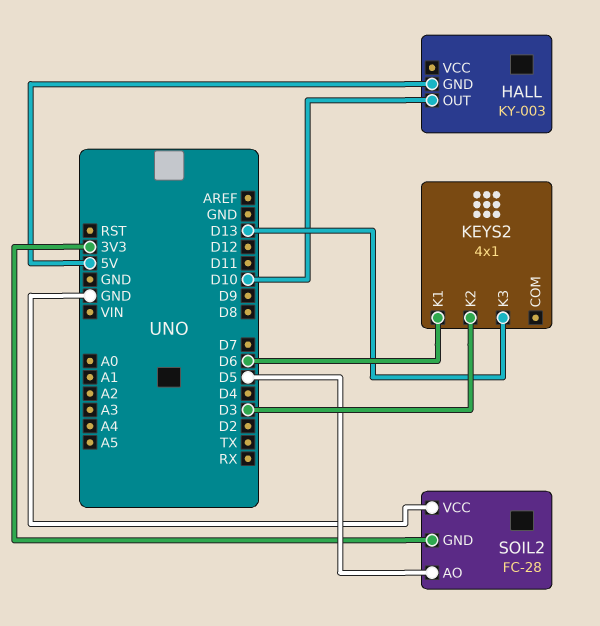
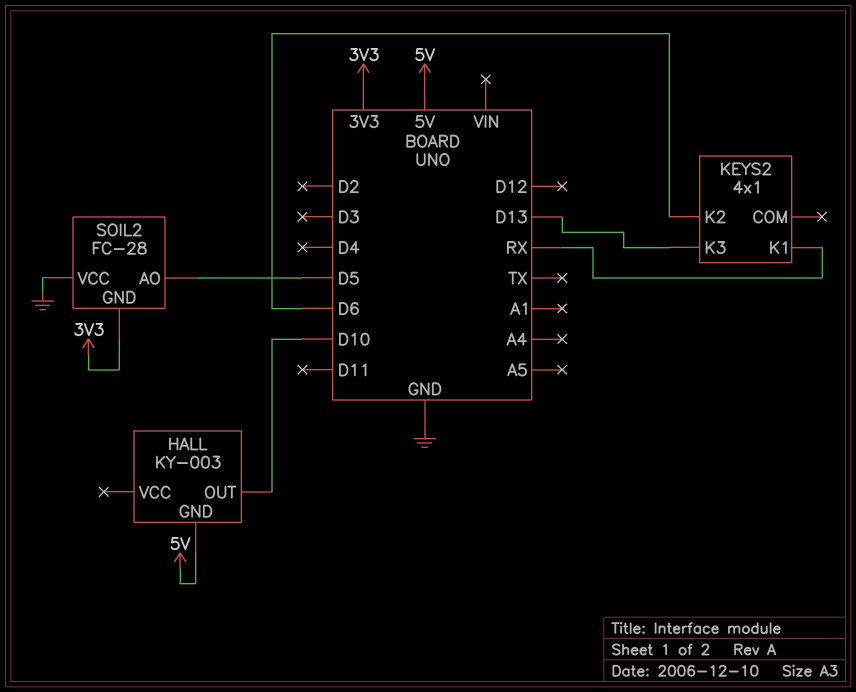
KEYS2 pin K1: D6 -> RX
KEYS2 pin K2: D3 -> D6

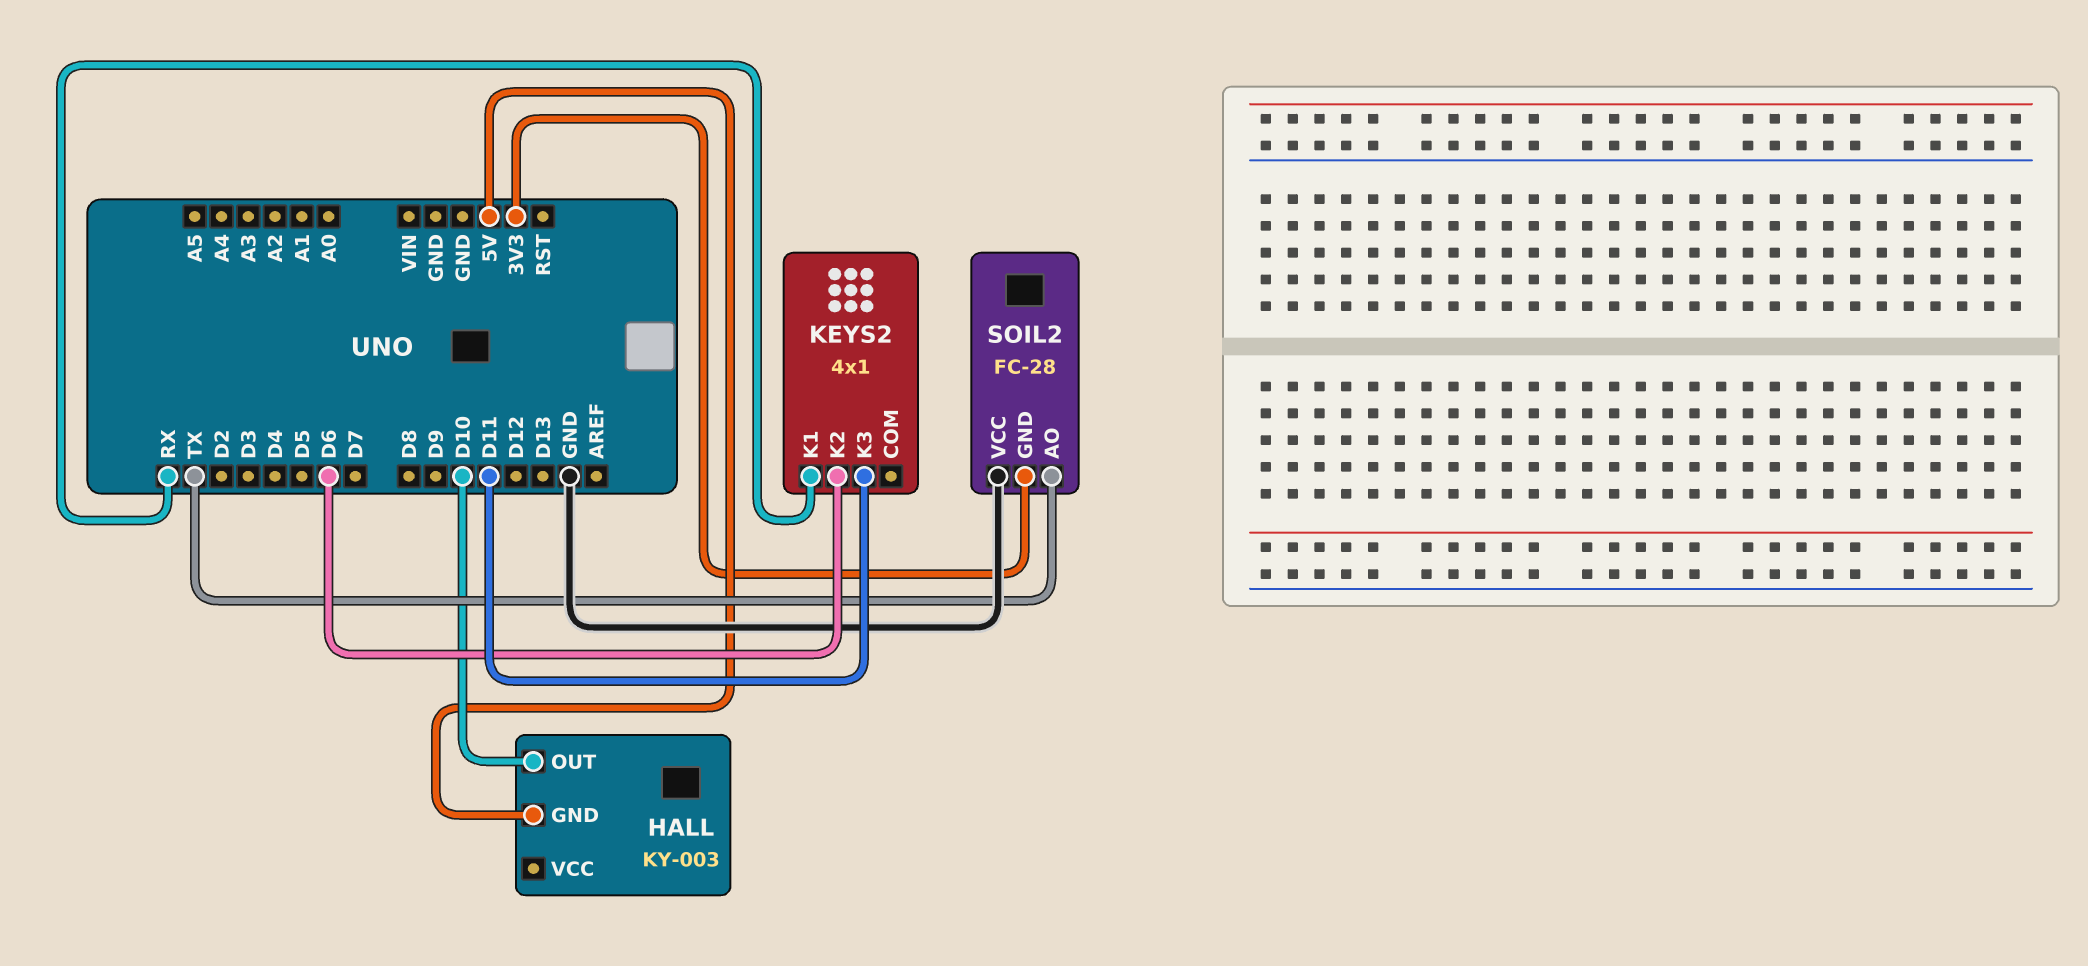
KEYS2 pin K3: D13 -> D11
SOIL2 pin AO: D5 -> TX

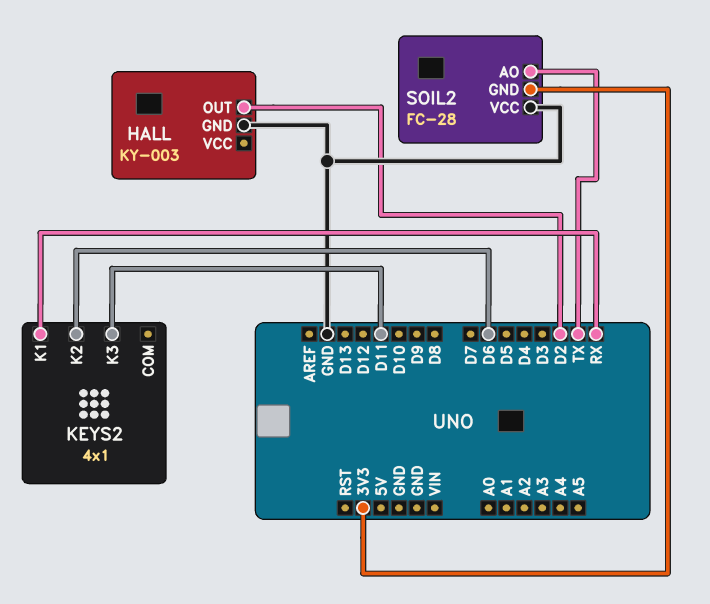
HALL pin GND: 5V -> GND
HALL pin OUT: D10 -> D2

